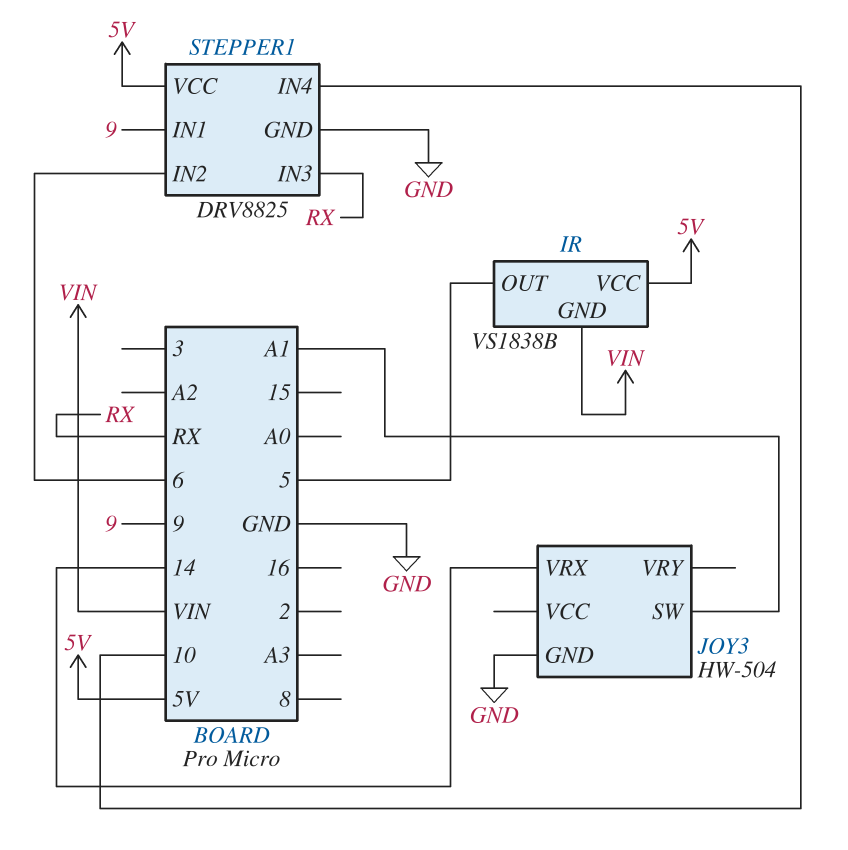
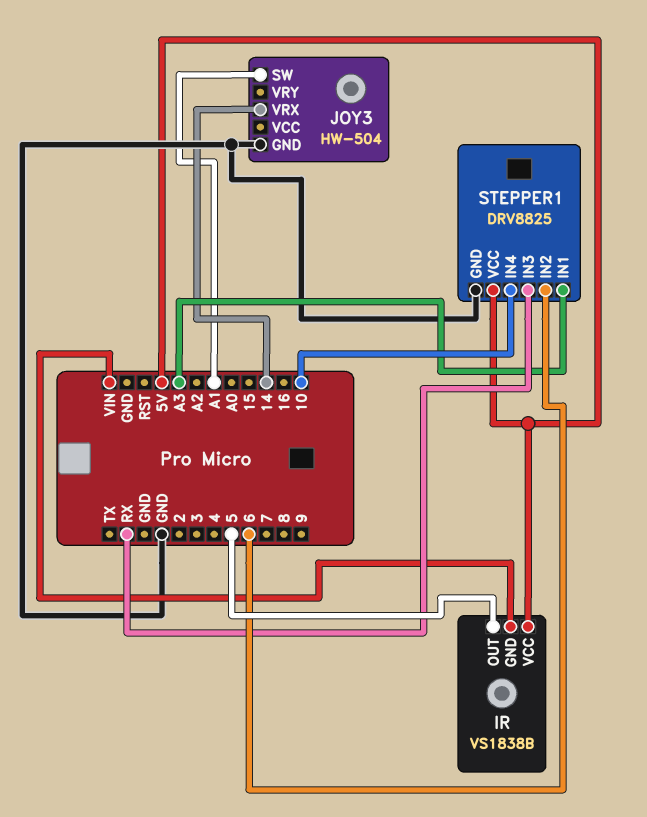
STEPPER1 pin IN1: 9 -> A3

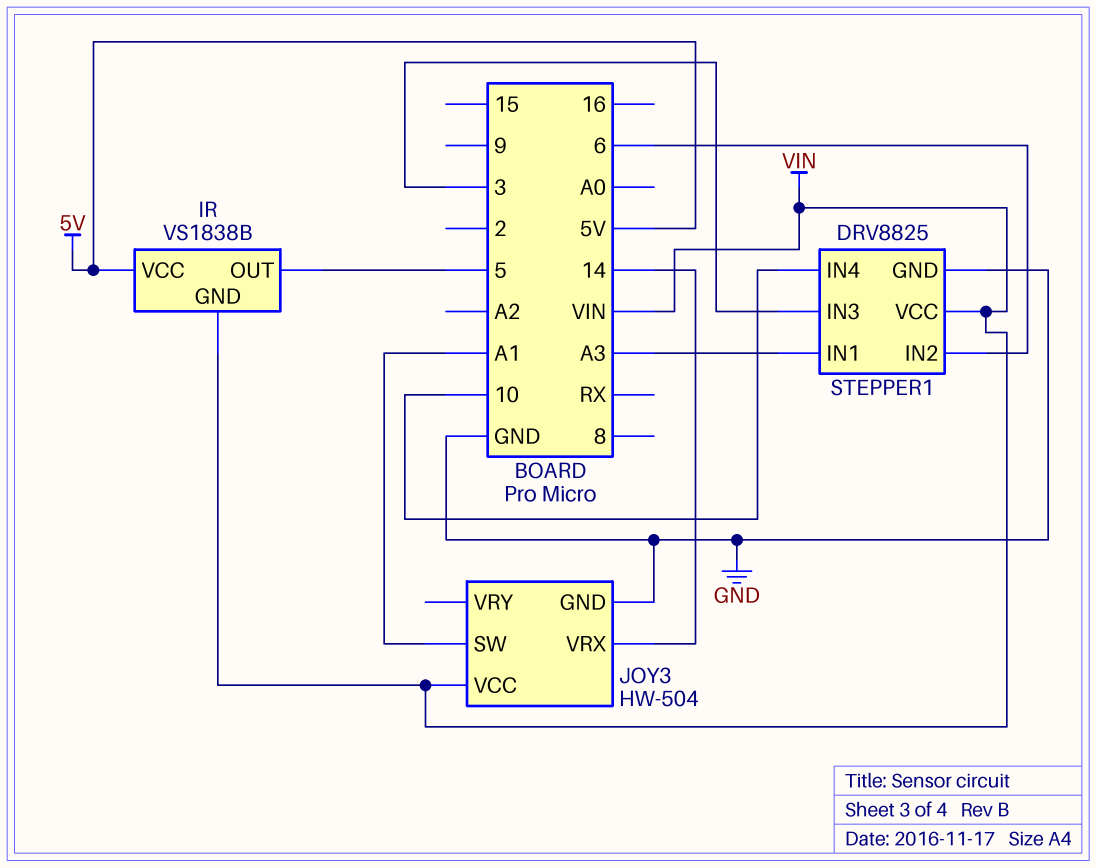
JOY3 pin VCC: none -> VIN
STEPPER1 pin IN3: RX -> 3
STEPPER1 pin VCC: 5V -> VIN

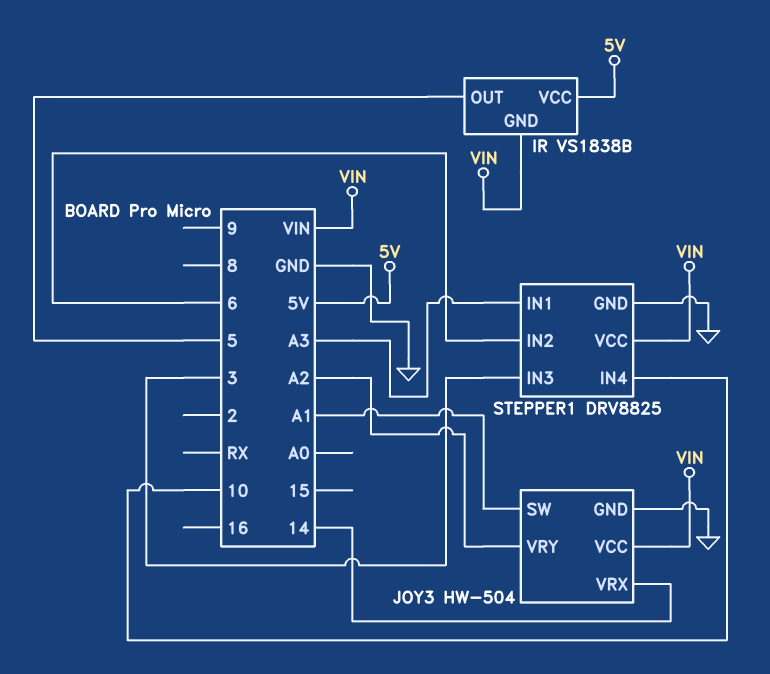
JOY3 pin VRY: none -> A2

